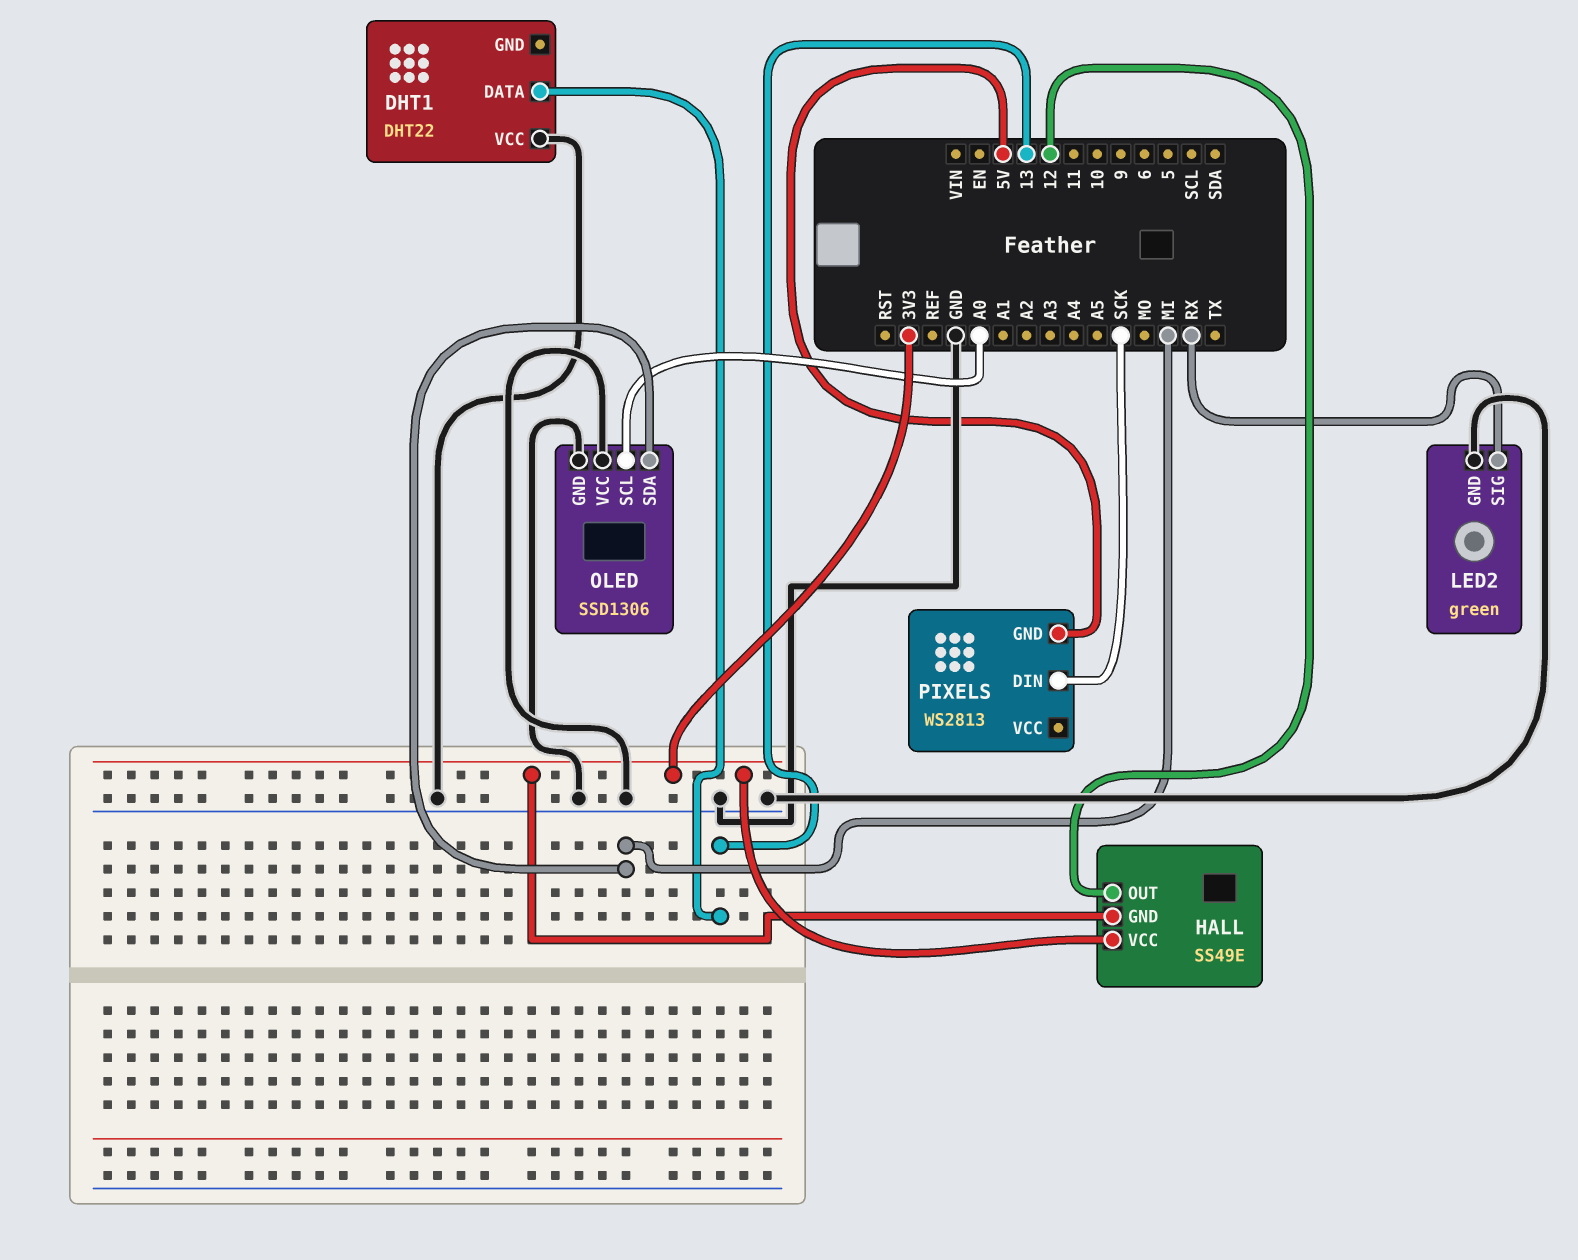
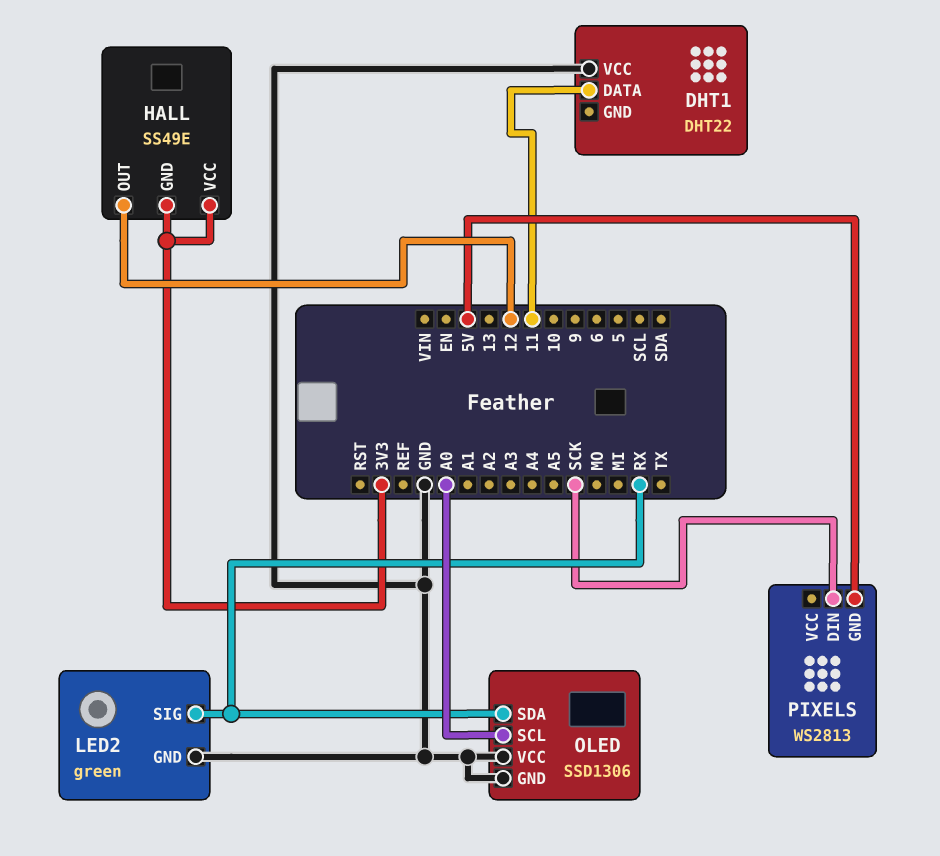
DHT1 pin DATA: 13 -> 11
OLED pin SDA: MI -> RX

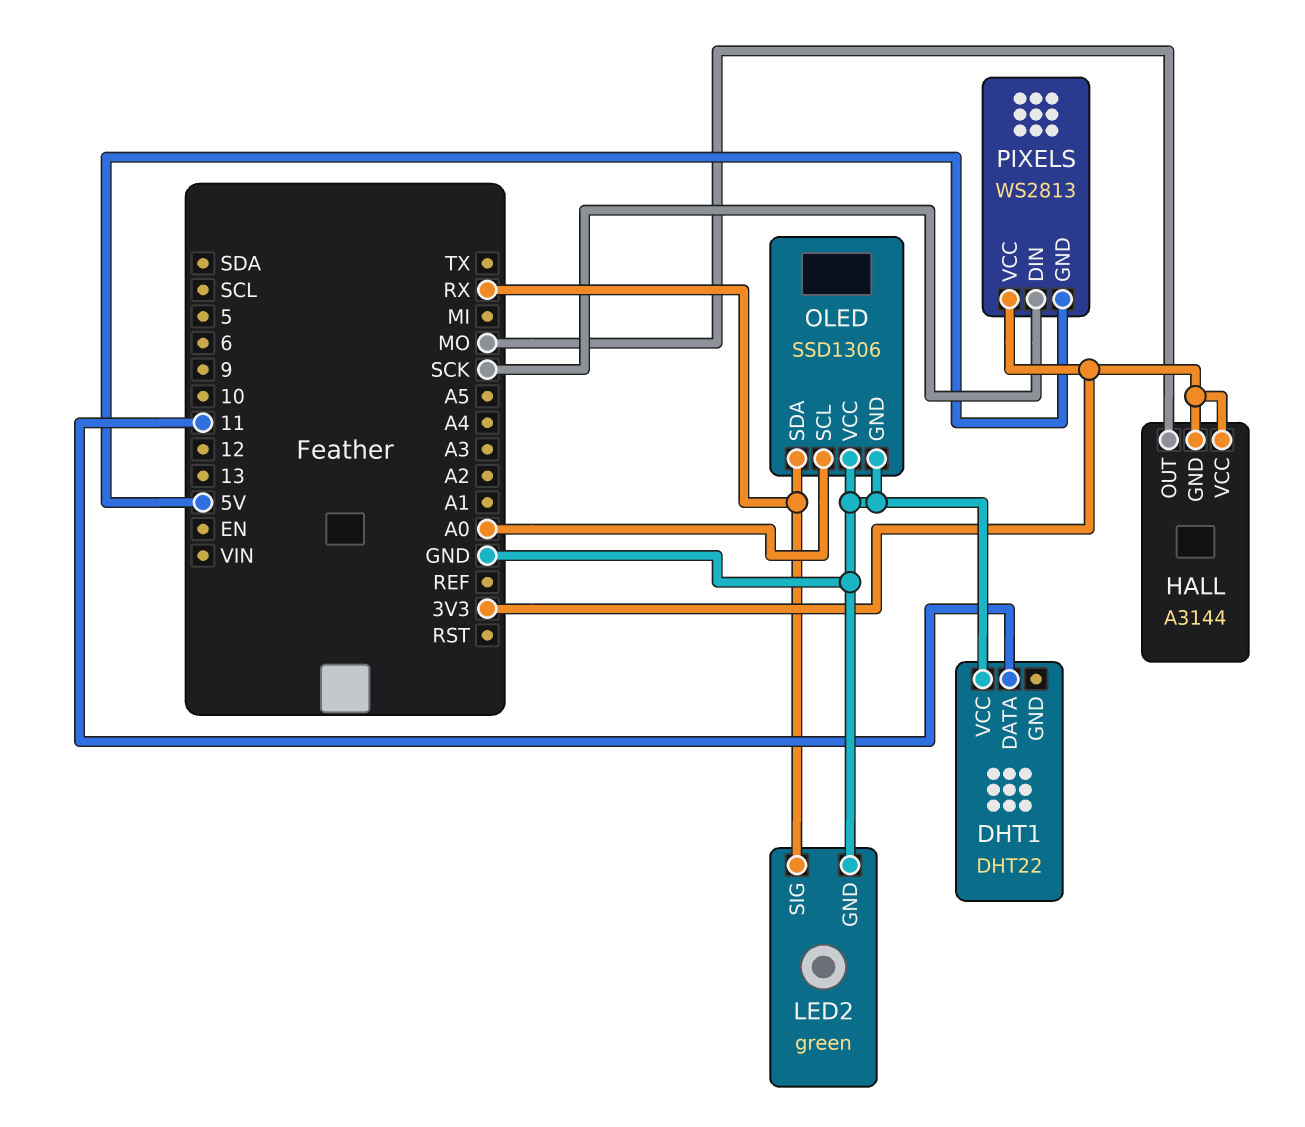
HALL: SS49E -> A3144
HALL pin OUT: 12 -> MO
PIXELS pin VCC: none -> 3V3

